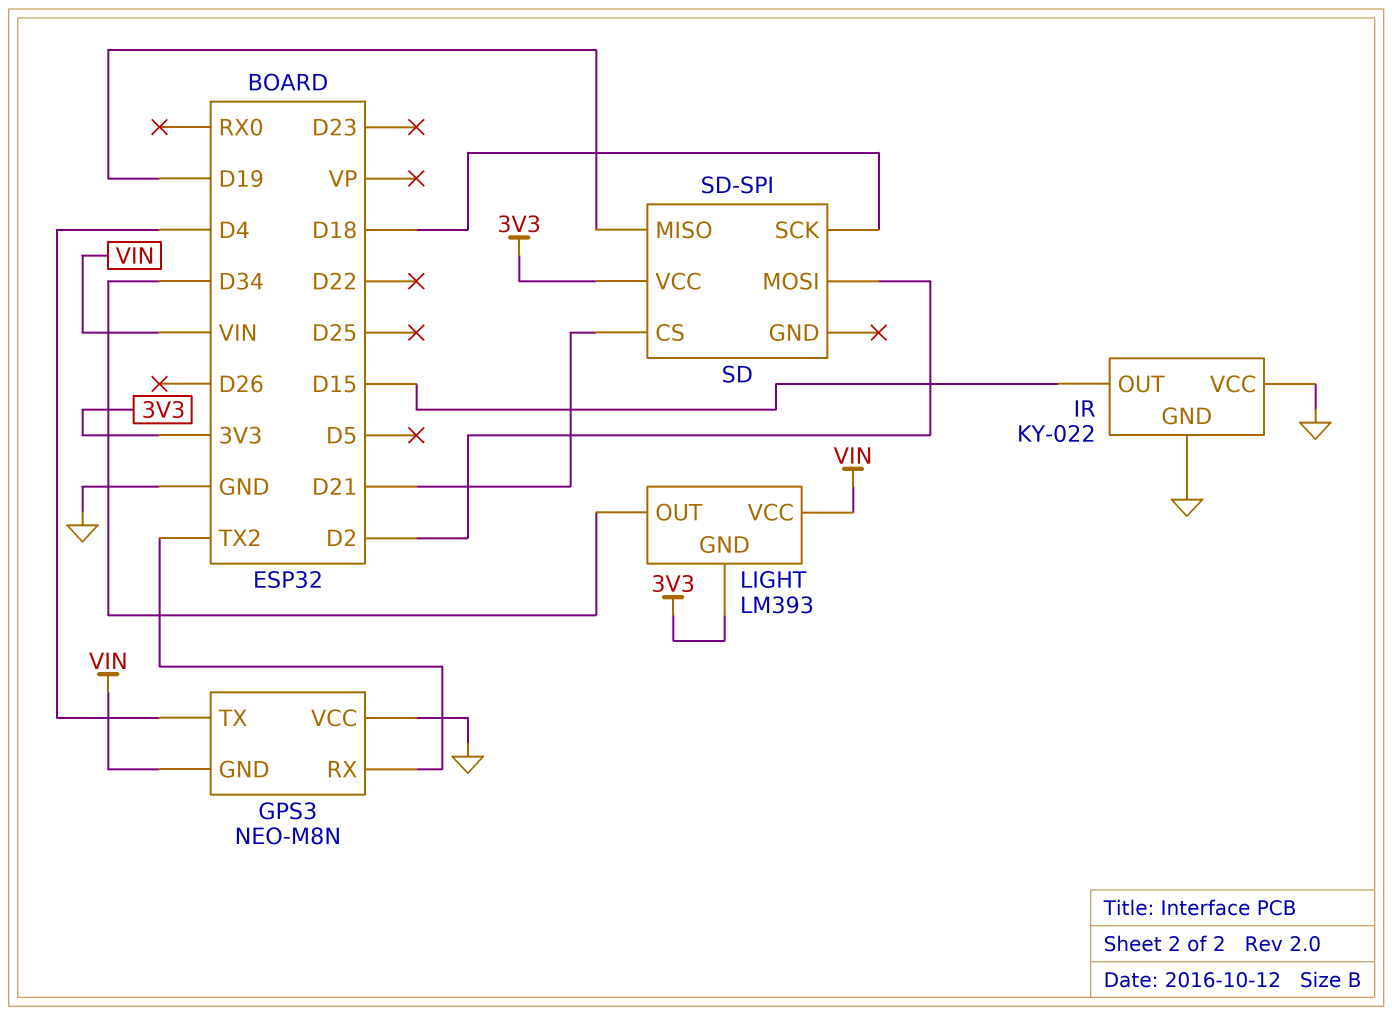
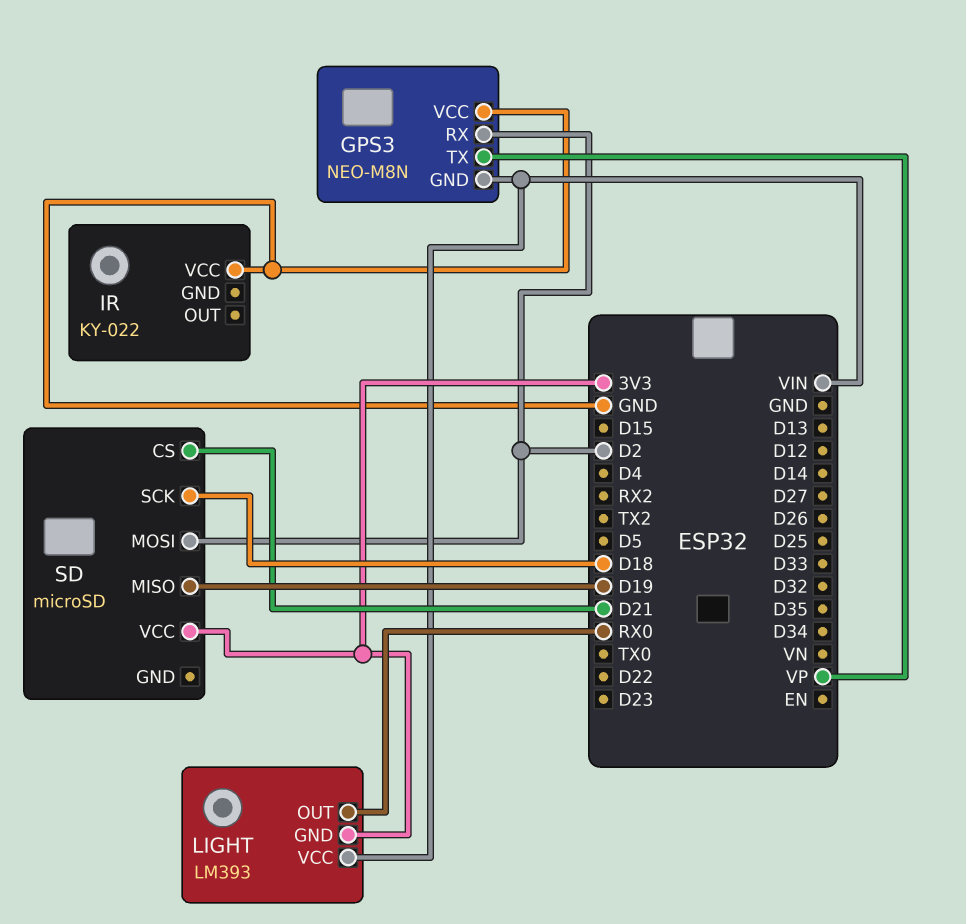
GPS3 pin RX: TX2 -> D2
GPS3 pin TX: D4 -> VP
IR pin GND: GND -> none
IR pin OUT: D15 -> none
LIGHT pin OUT: D34 -> RX0
SD: SD-SPI -> microSD

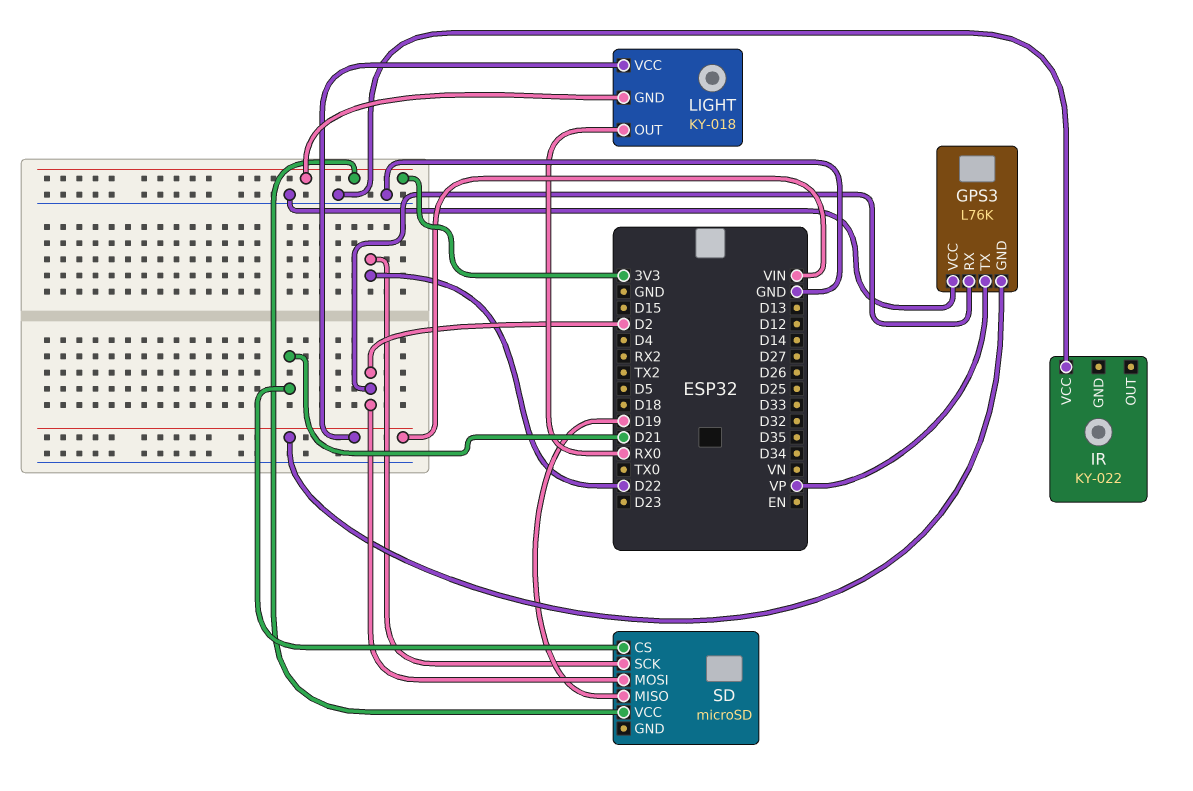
GPS3: NEO-M8N -> L76K
LIGHT: LM393 -> KY-018
SD pin SCK: D18 -> D22

